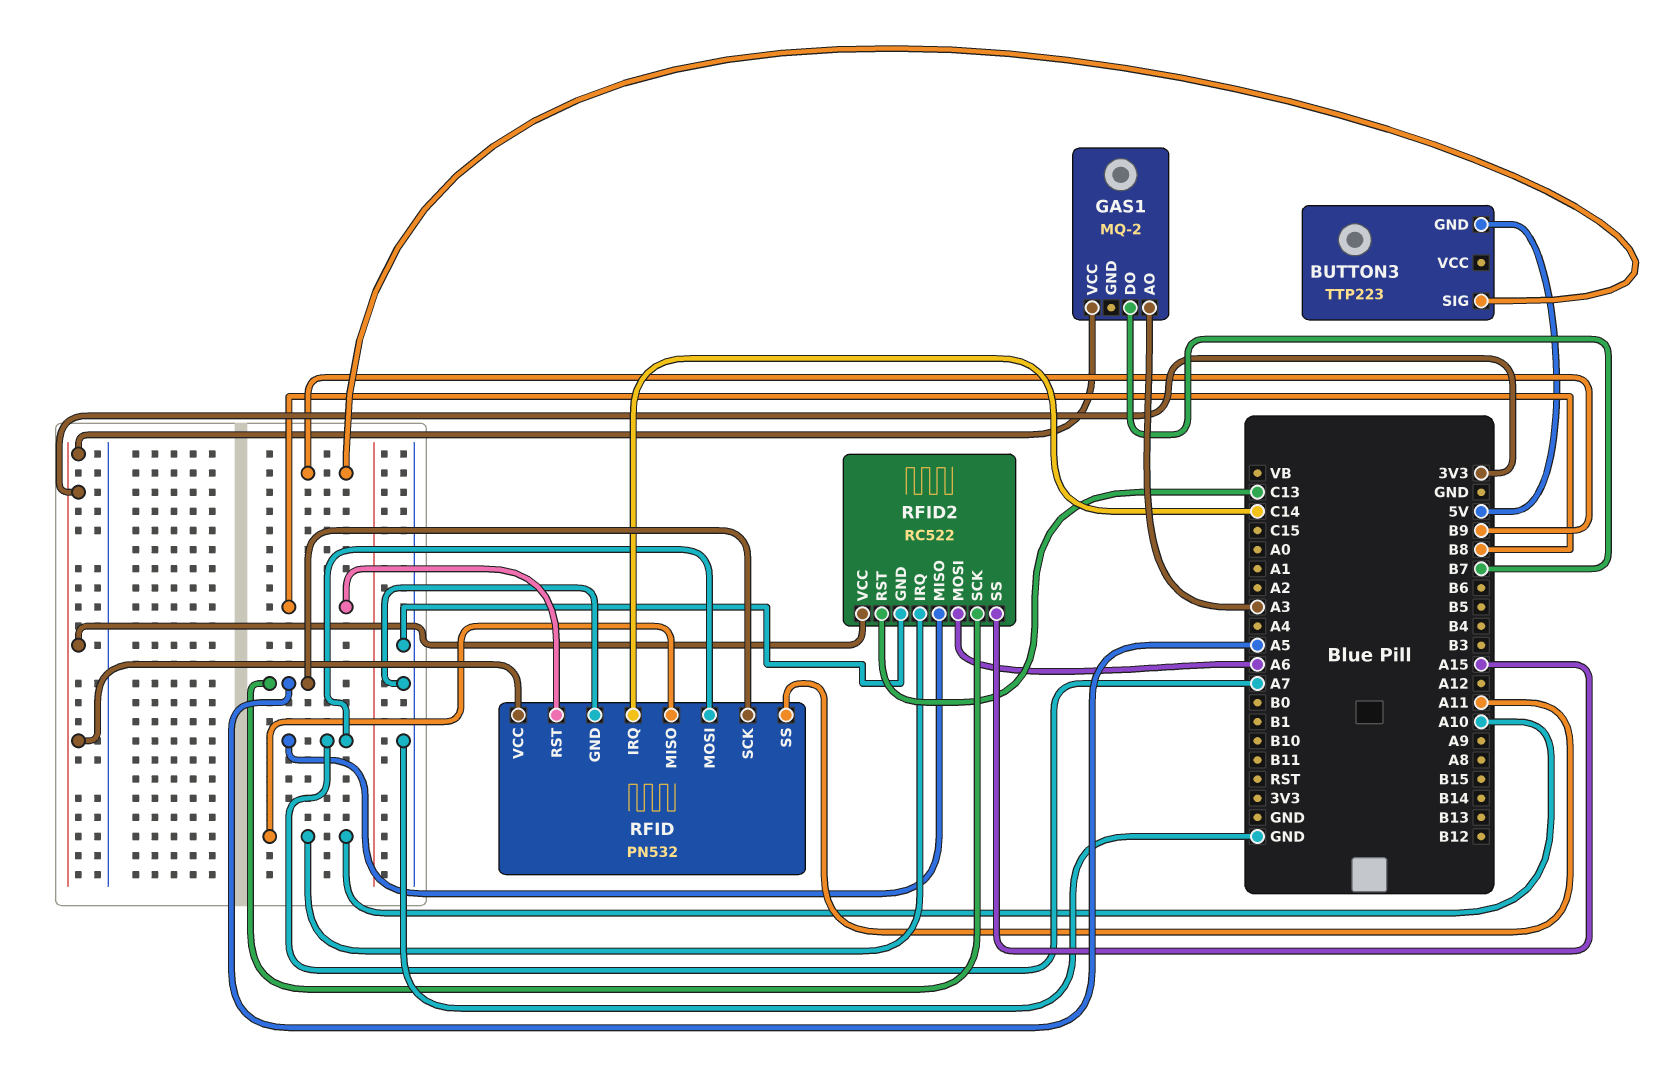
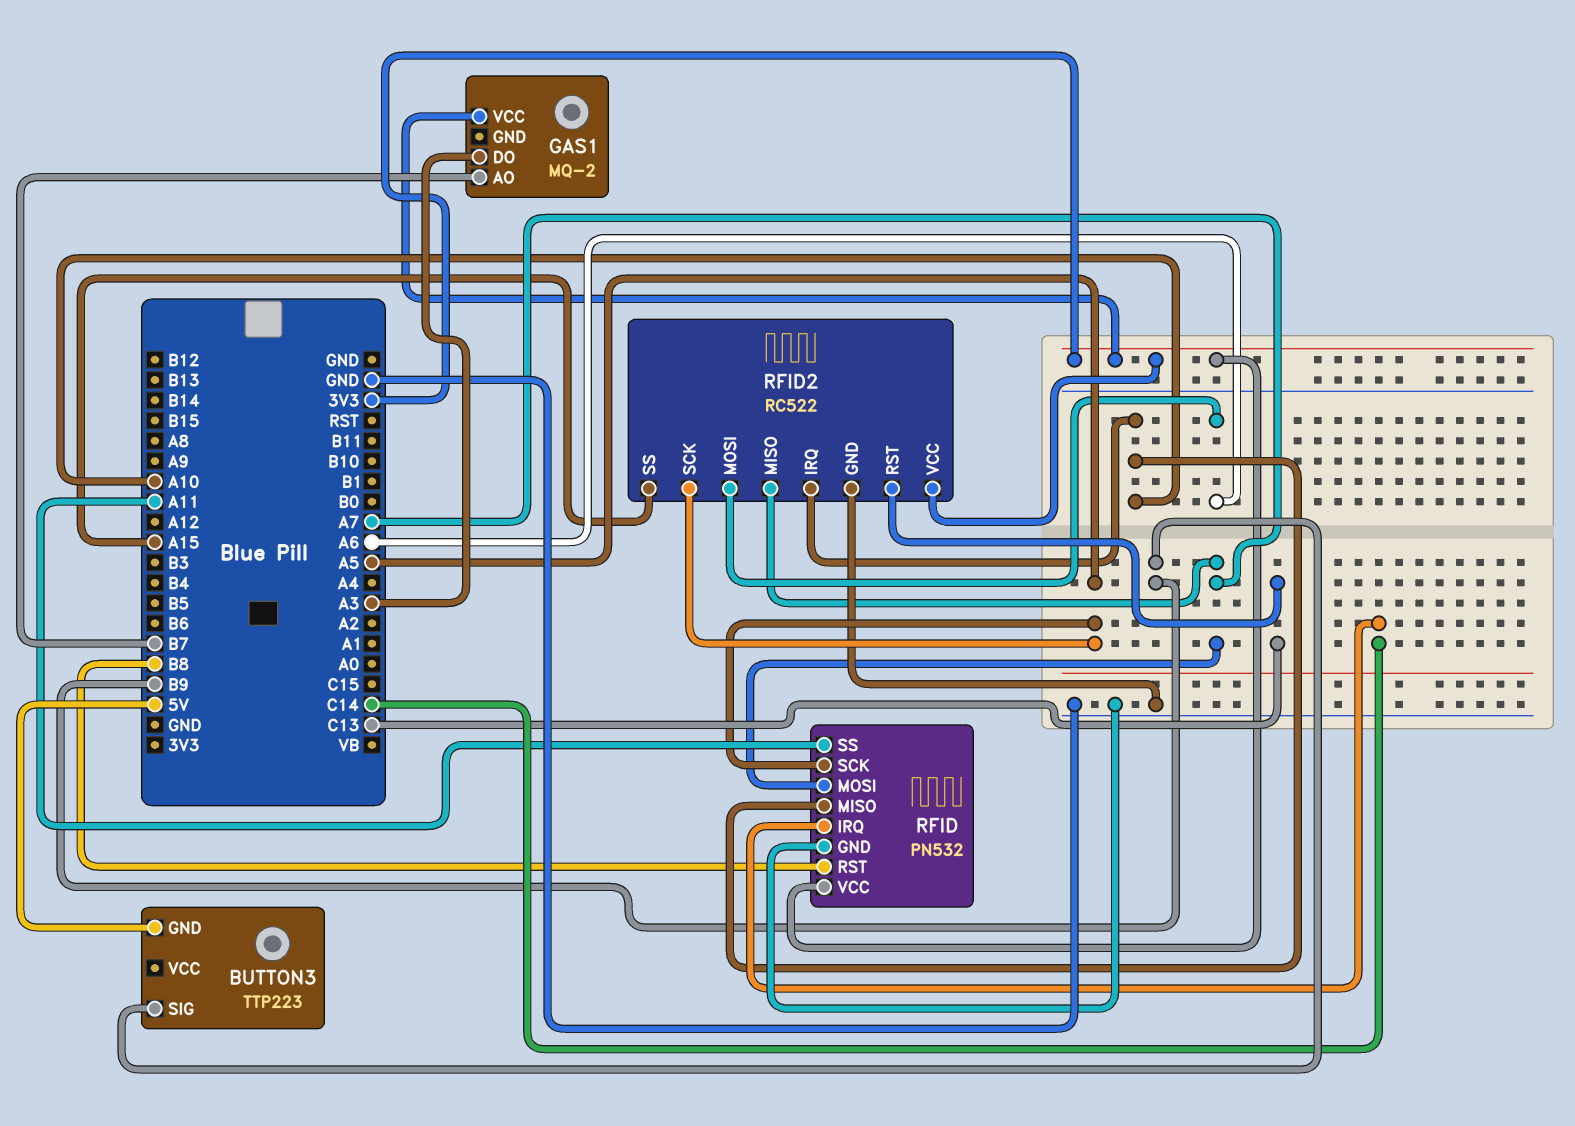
GAS1 pin AO: A3 -> B7
GAS1 pin DO: B7 -> A3

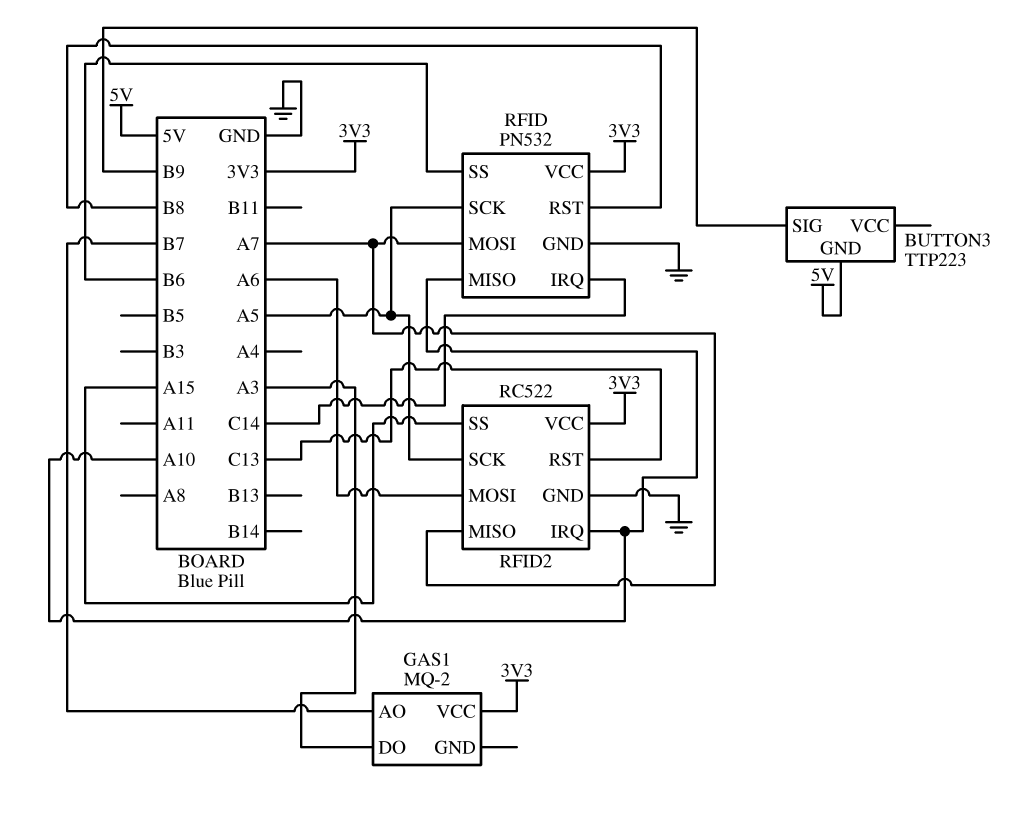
RFID pin SS: A11 -> B6

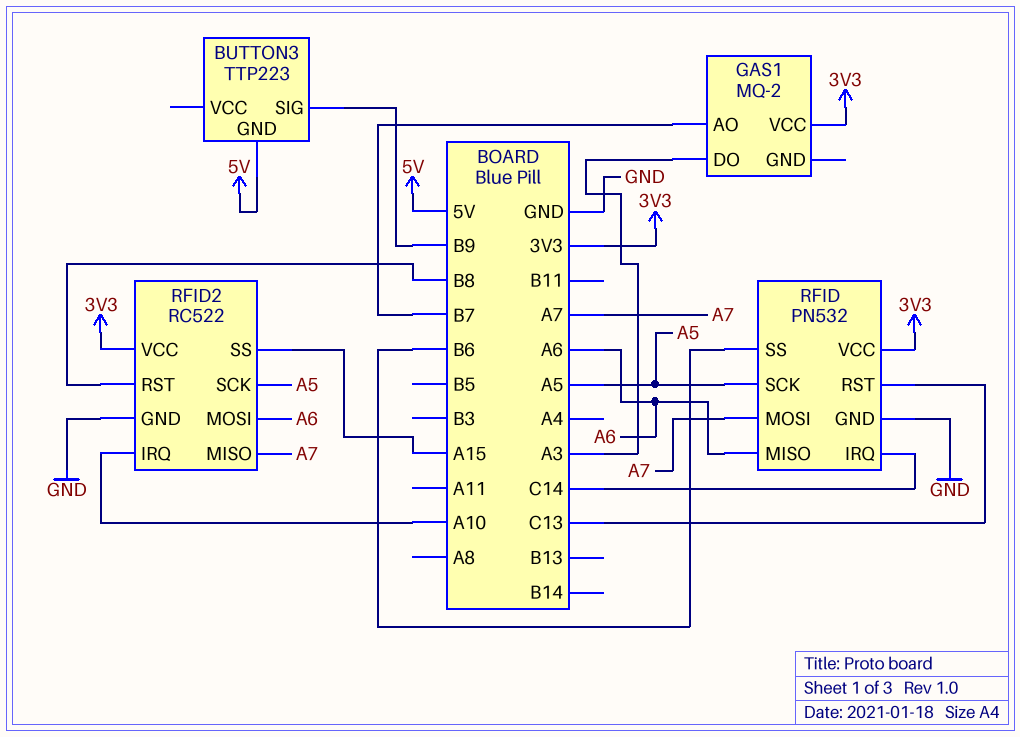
RFID pin MISO: A10 -> A6
RFID pin RST: B8 -> C13
RFID2 pin RST: C13 -> B8

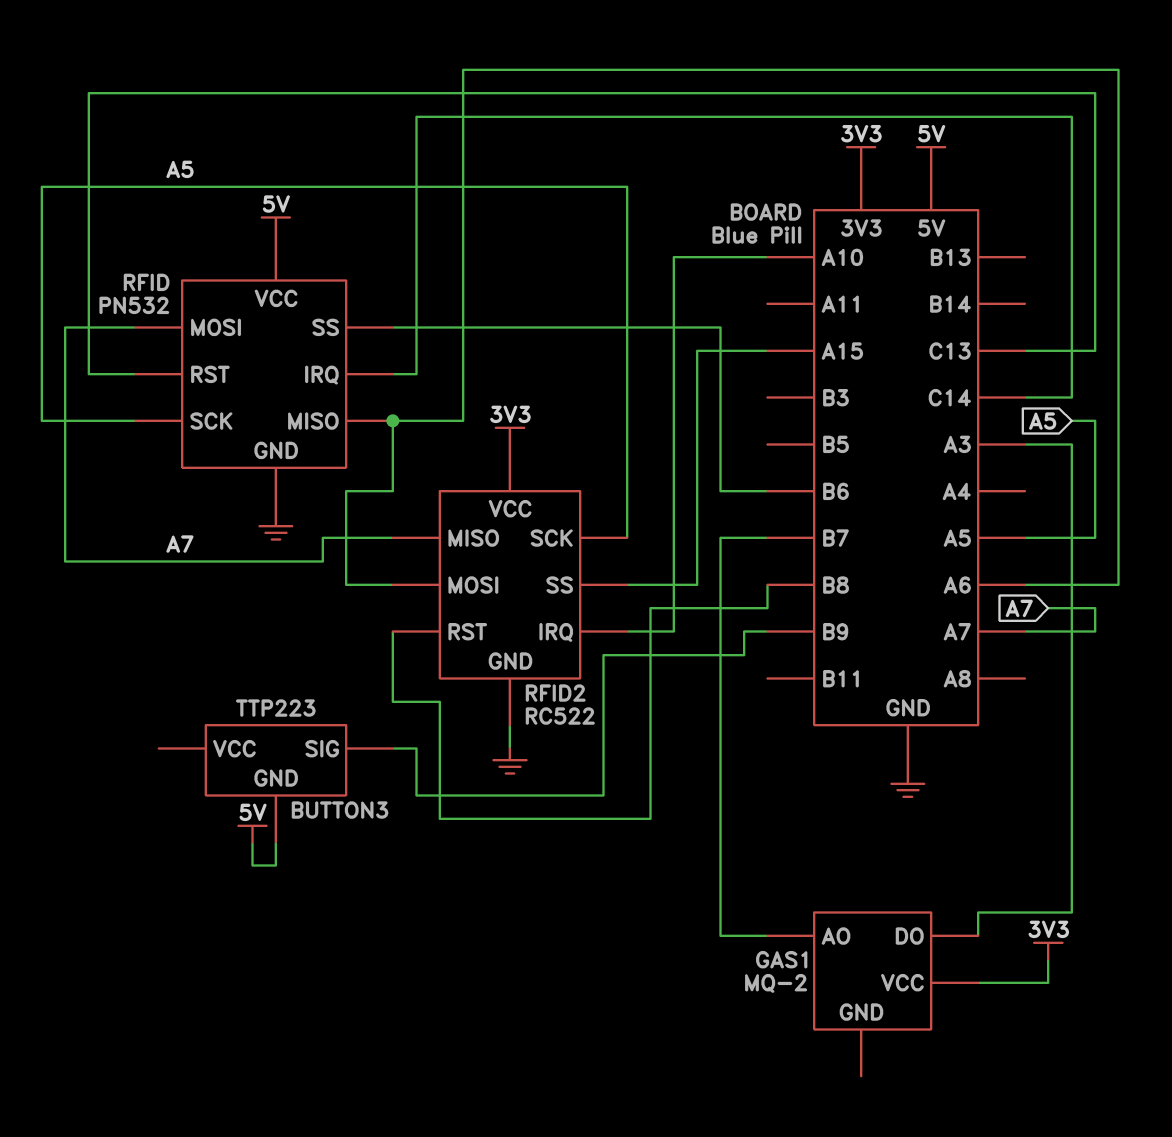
RFID pin VCC: 3V3 -> 5V

